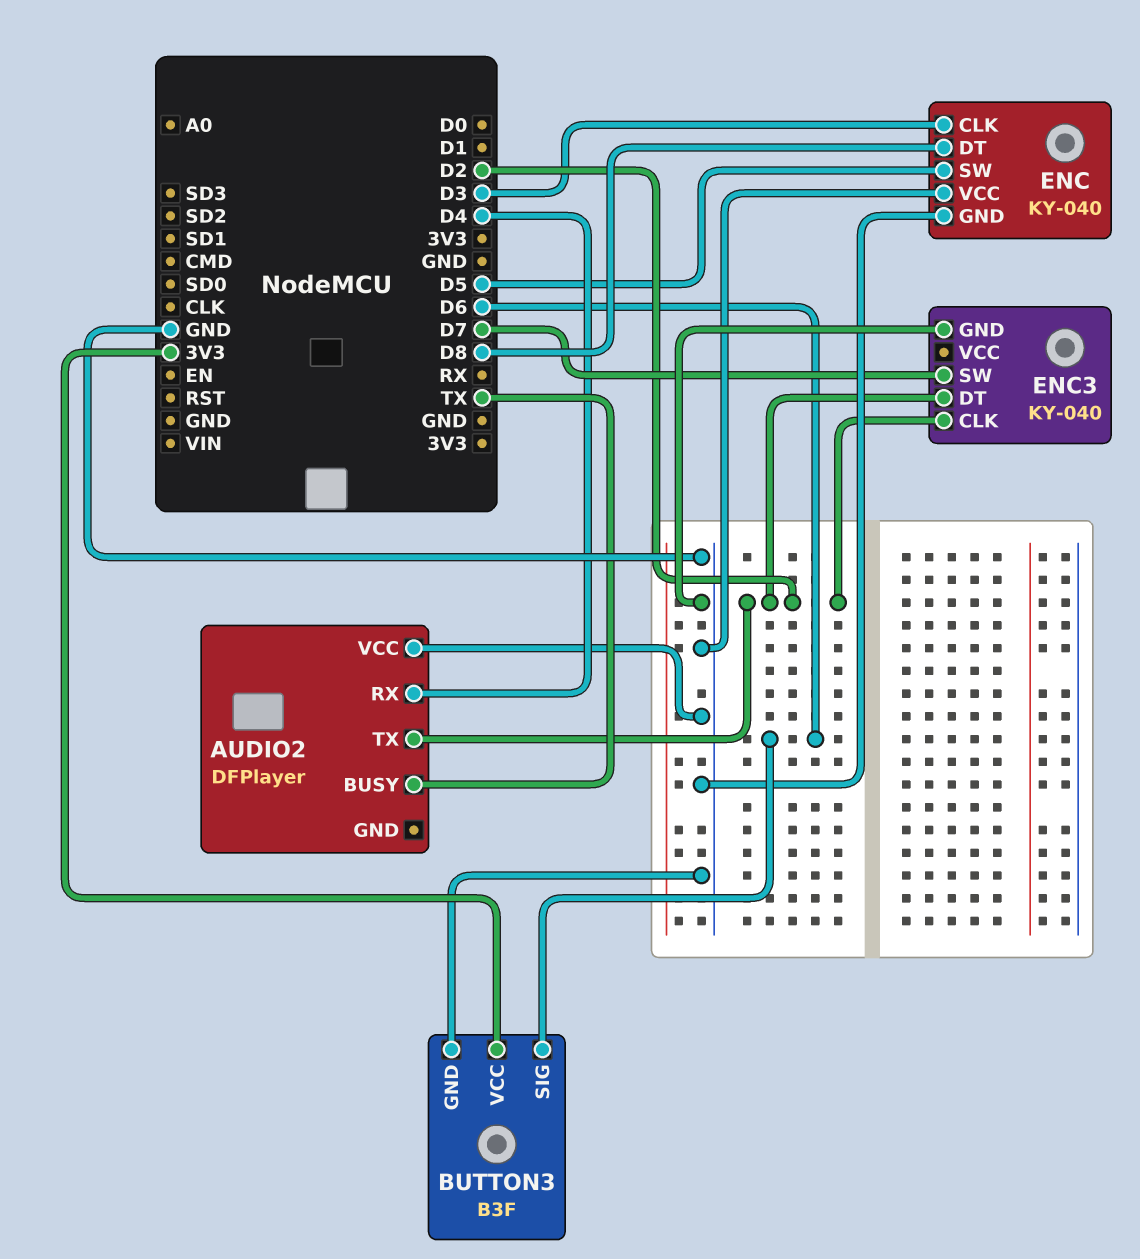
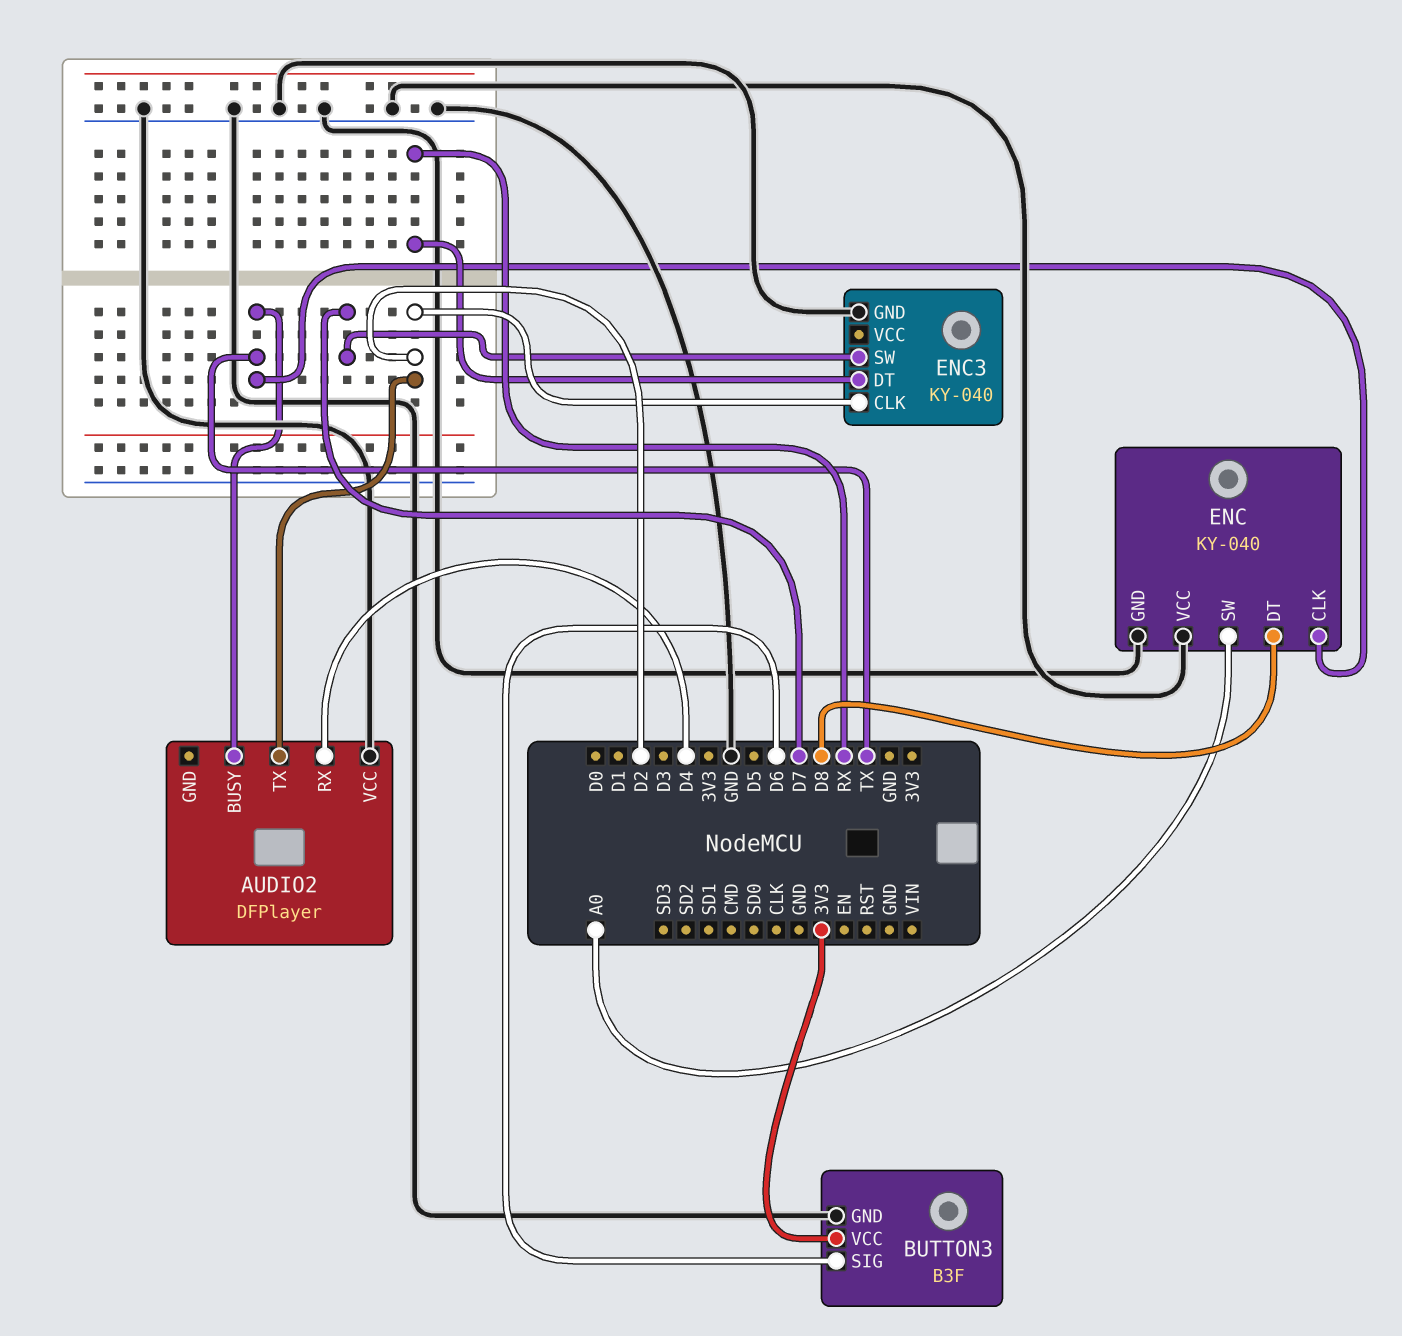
ENC pin CLK: D3 -> TX
ENC pin SW: D5 -> A0
ENC3 pin DT: D2 -> RX

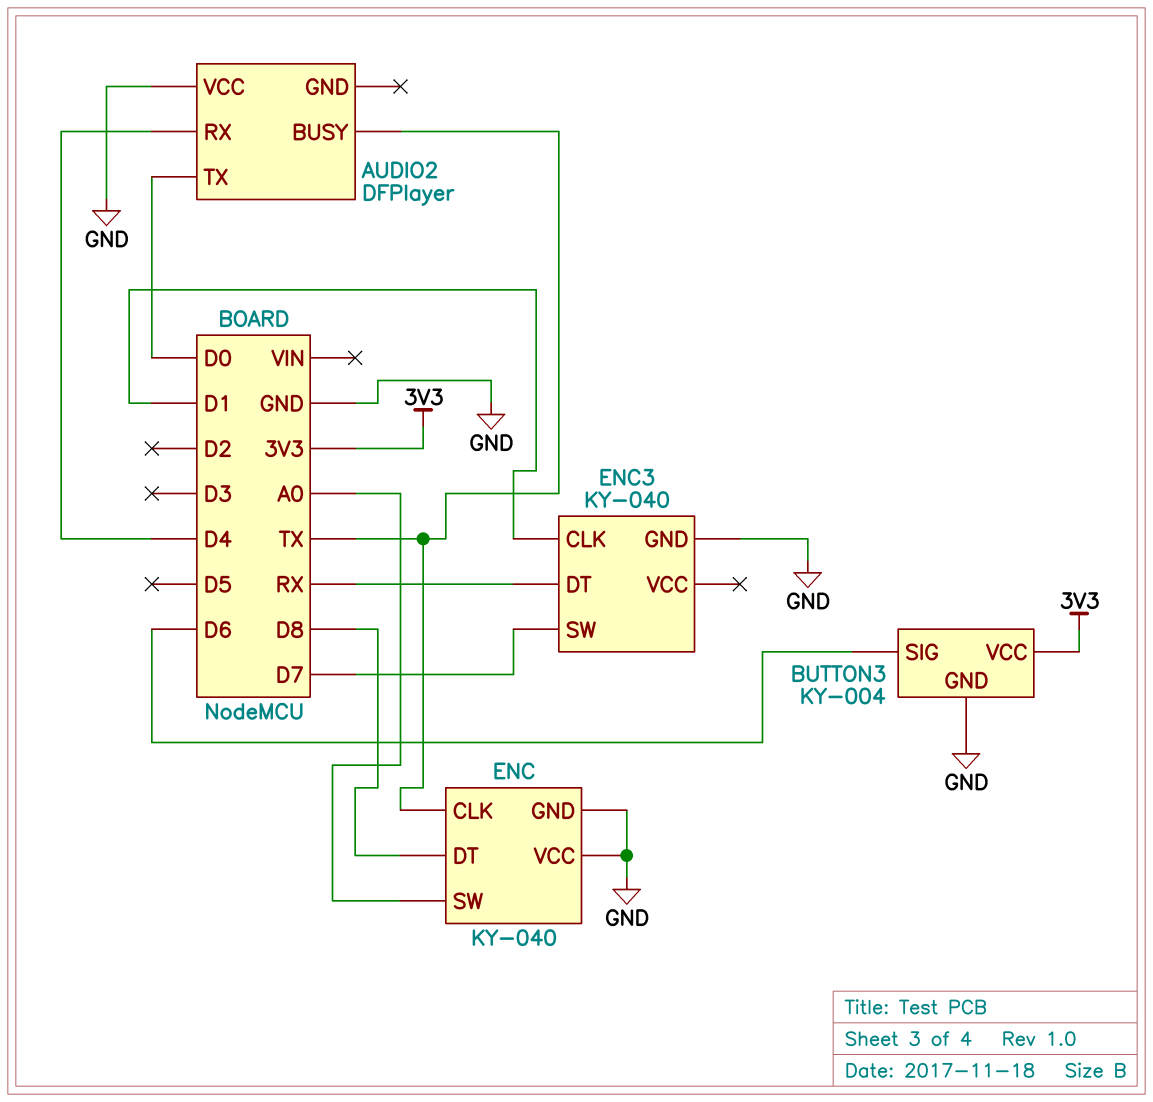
AUDIO2 pin TX: D2 -> D0
BUTTON3: B3F -> KY-004
ENC3 pin CLK: D2 -> D1

